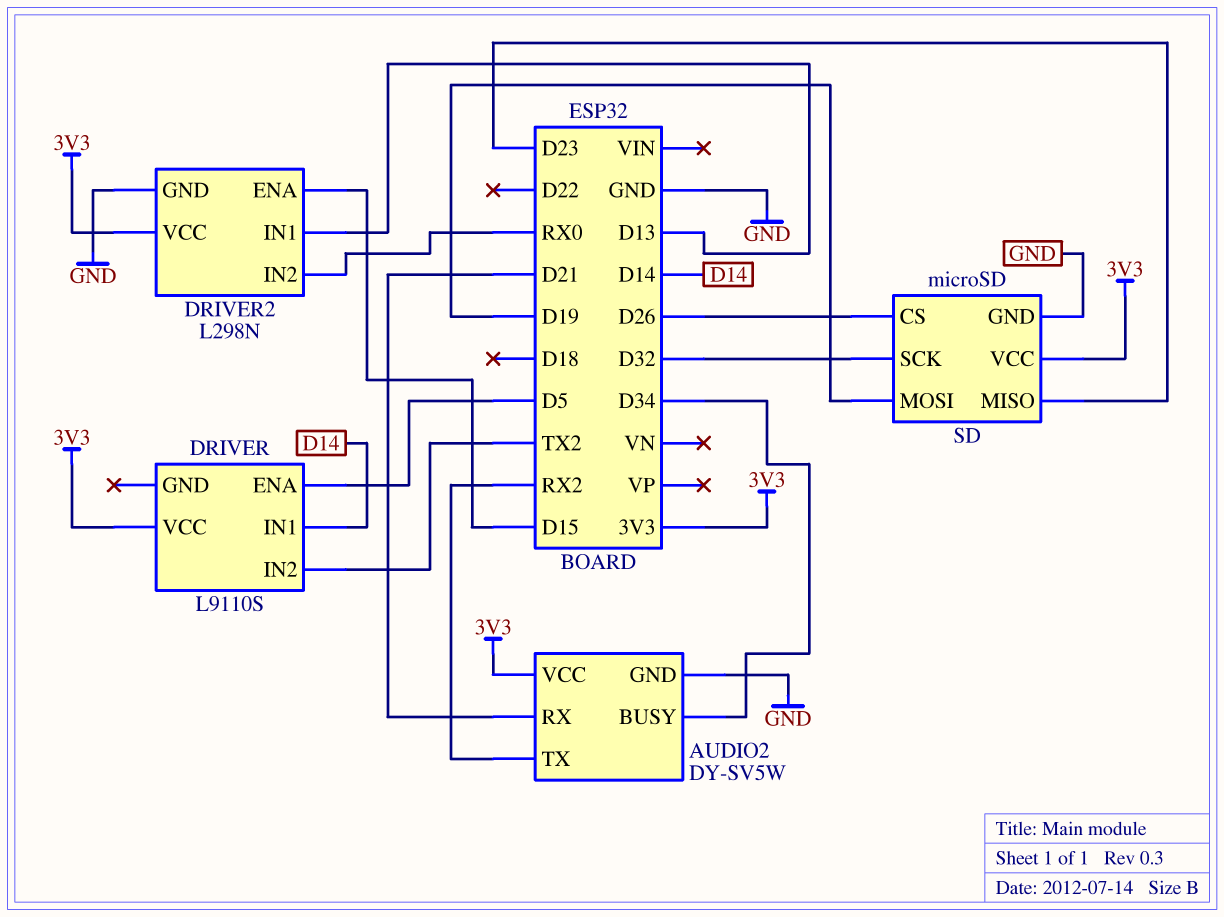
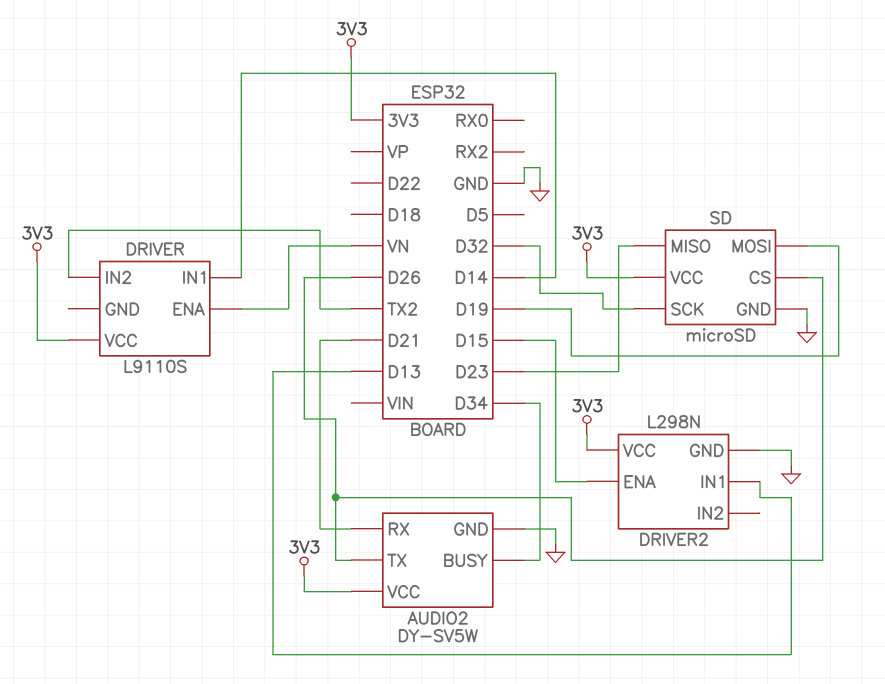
AUDIO2 pin TX: RX2 -> D26
DRIVER pin ENA: D5 -> VN
DRIVER2 pin IN2: RX0 -> none

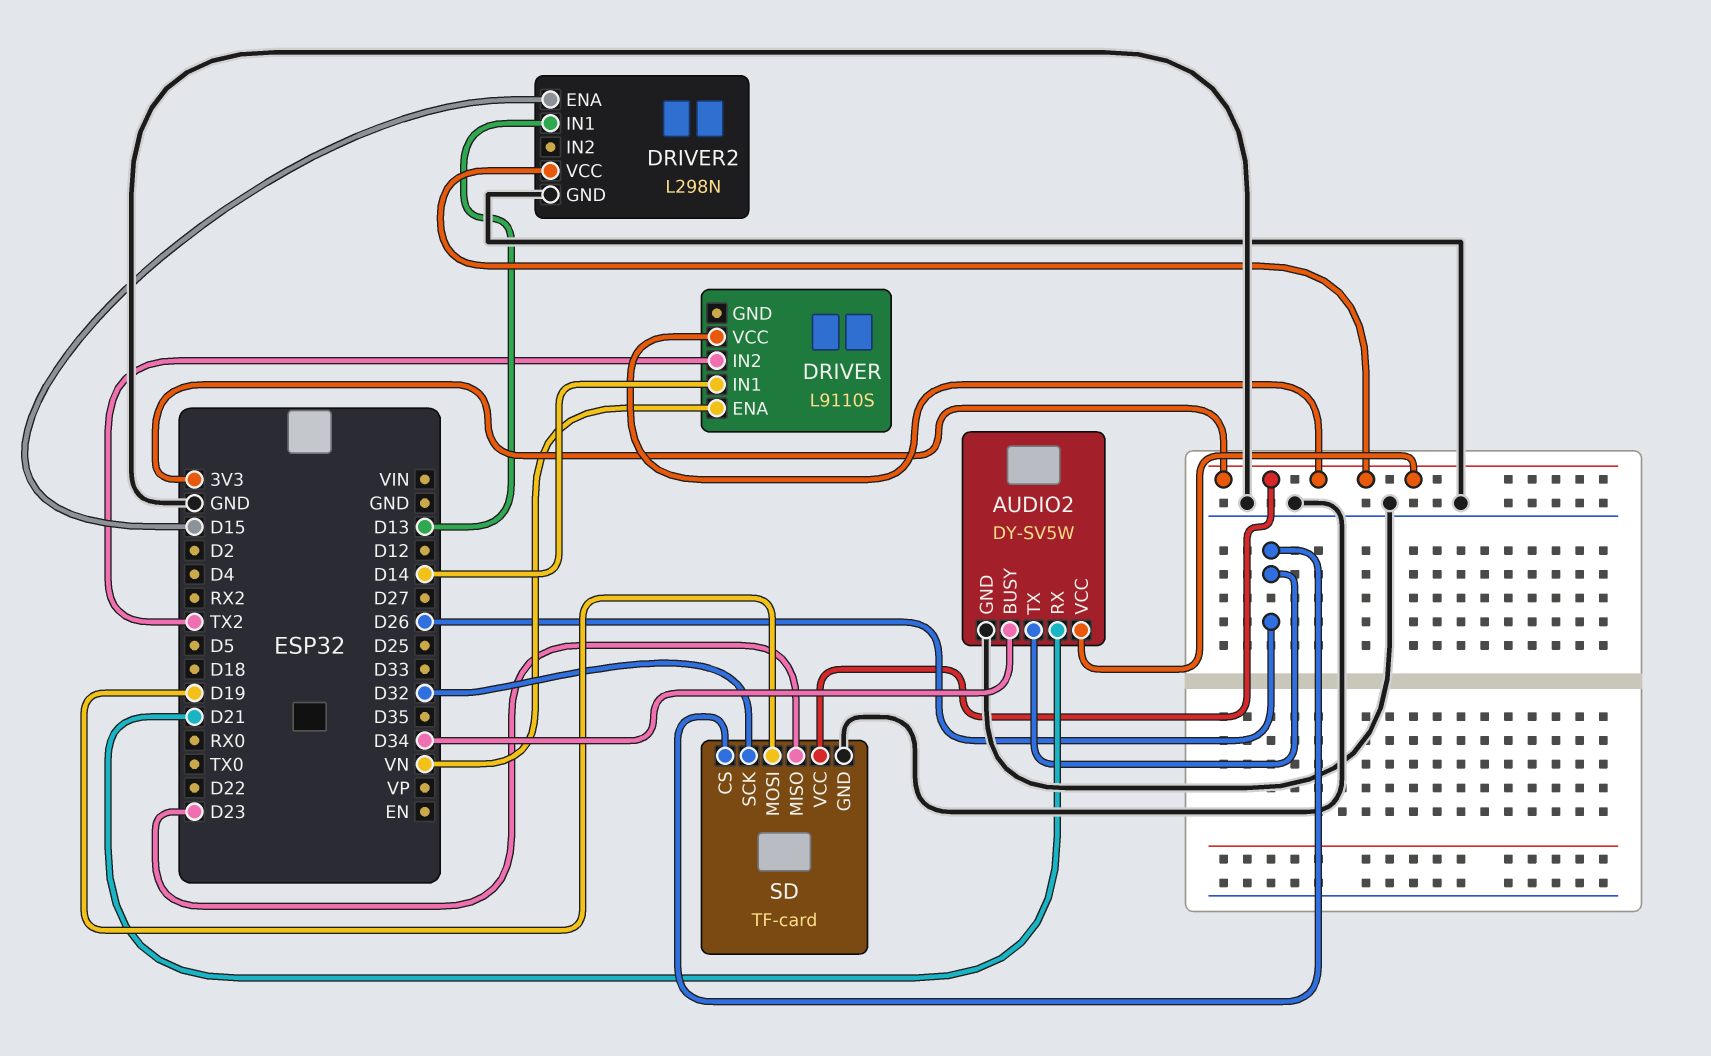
SD: microSD -> TF-card

